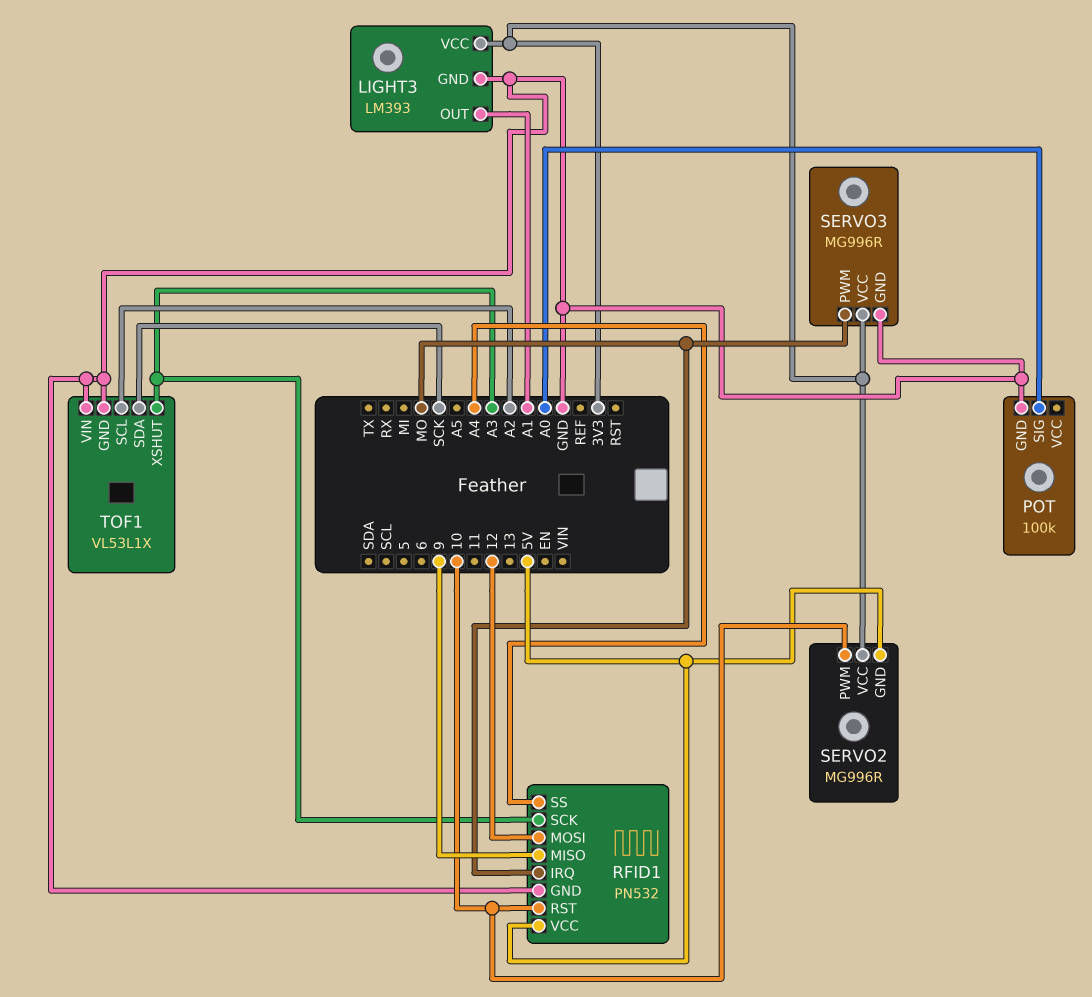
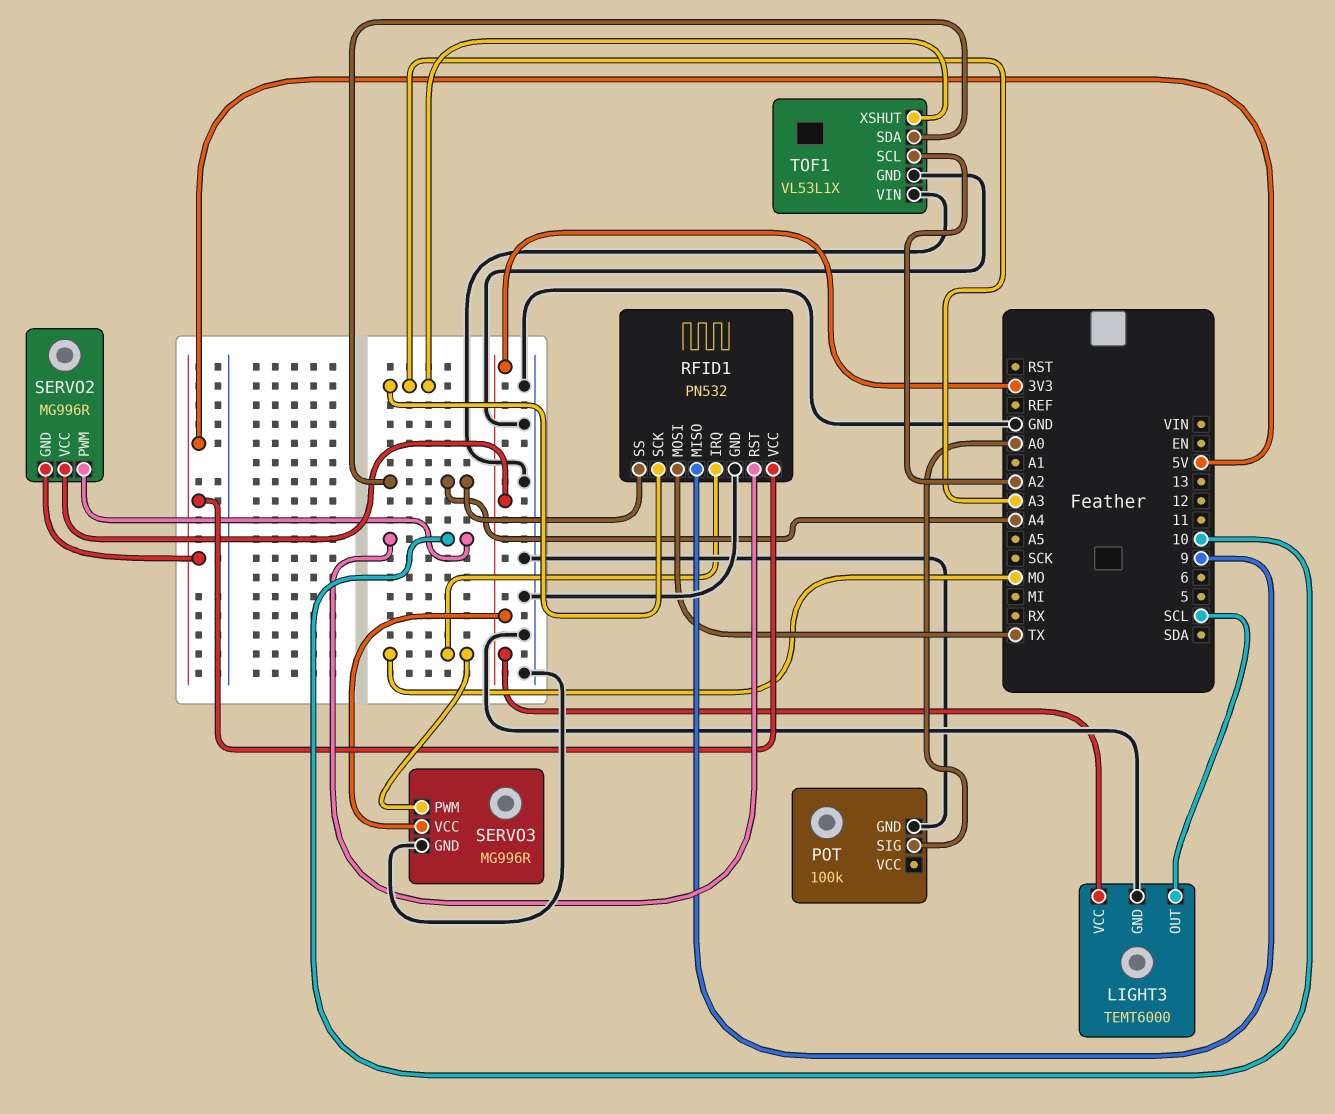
LIGHT3: LM393 -> TEMT6000
LIGHT3 pin OUT: A1 -> SCL
RFID1 pin MOSI: 12 -> TX
TOF1 pin SDA: SCK -> A4

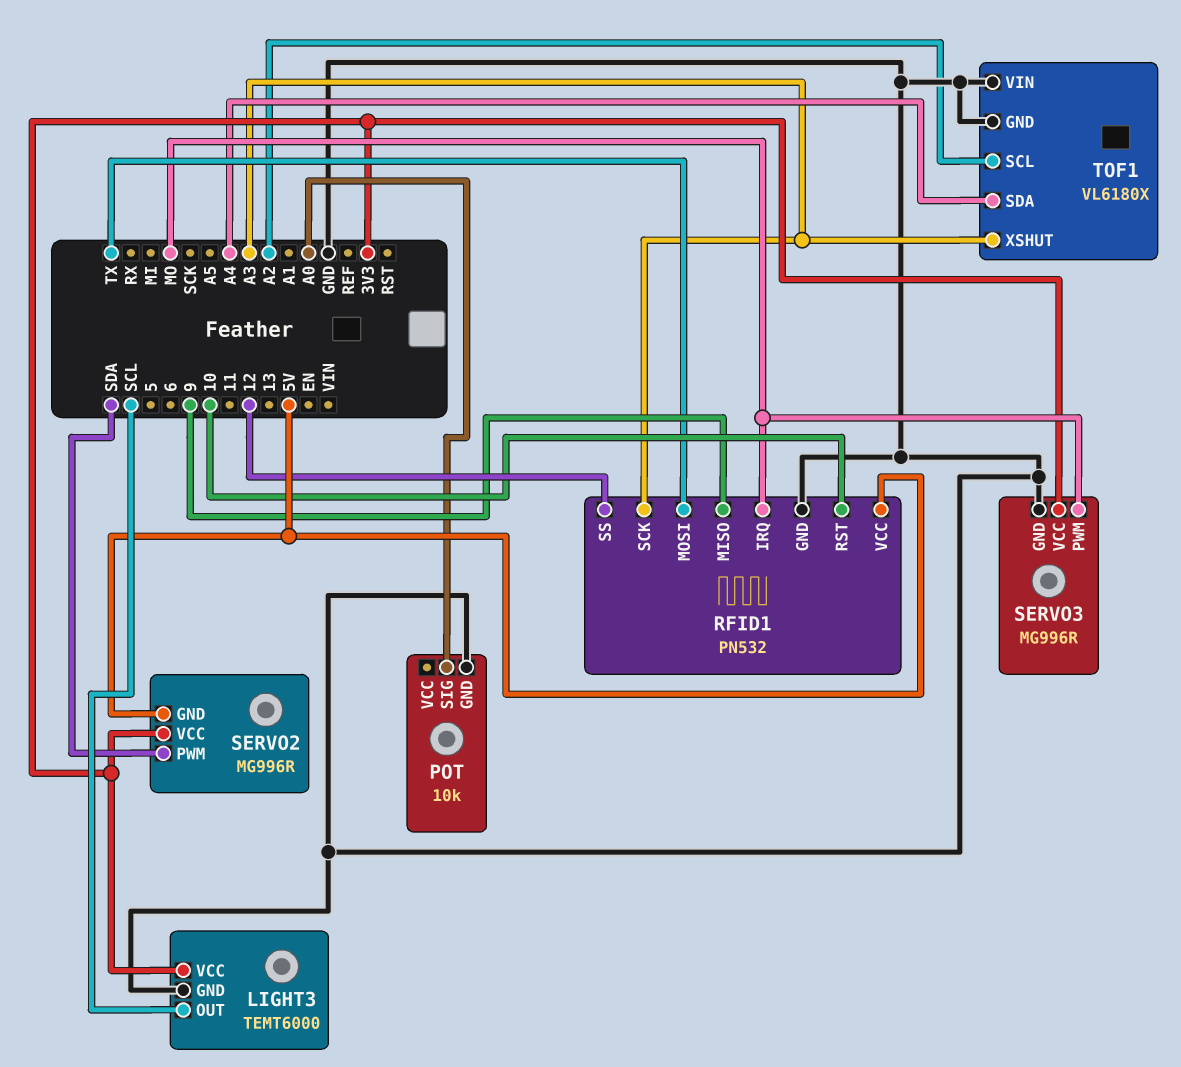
POT: 100k -> 10k
RFID1 pin SS: A4 -> 12
SERVO2 pin PWM: 10 -> SDA
TOF1: VL53L1X -> VL6180X

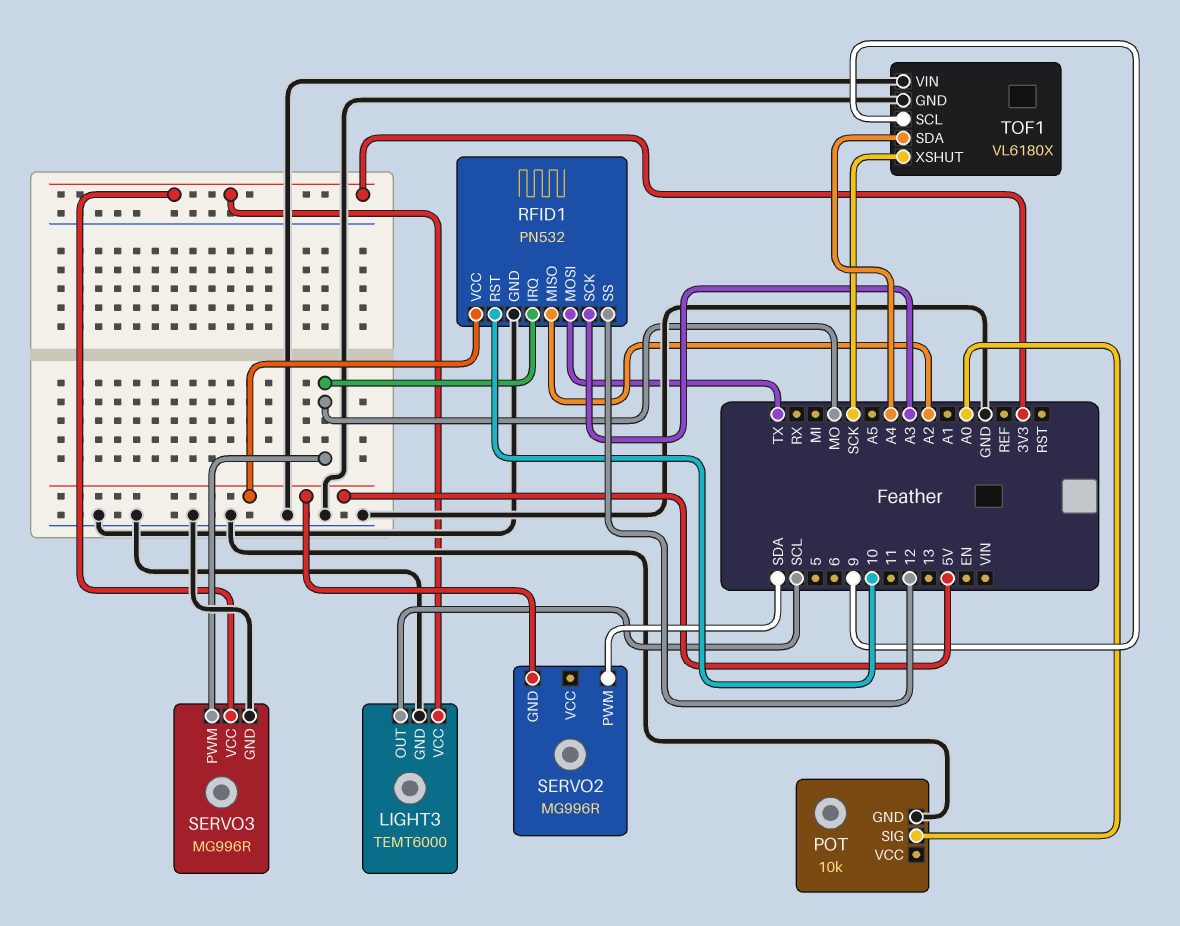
RFID1 pin MISO: 9 -> A2
SERVO2 pin VCC: 3V3 -> none
TOF1 pin SCL: A2 -> 9
TOF1 pin XSHUT: A3 -> SCK

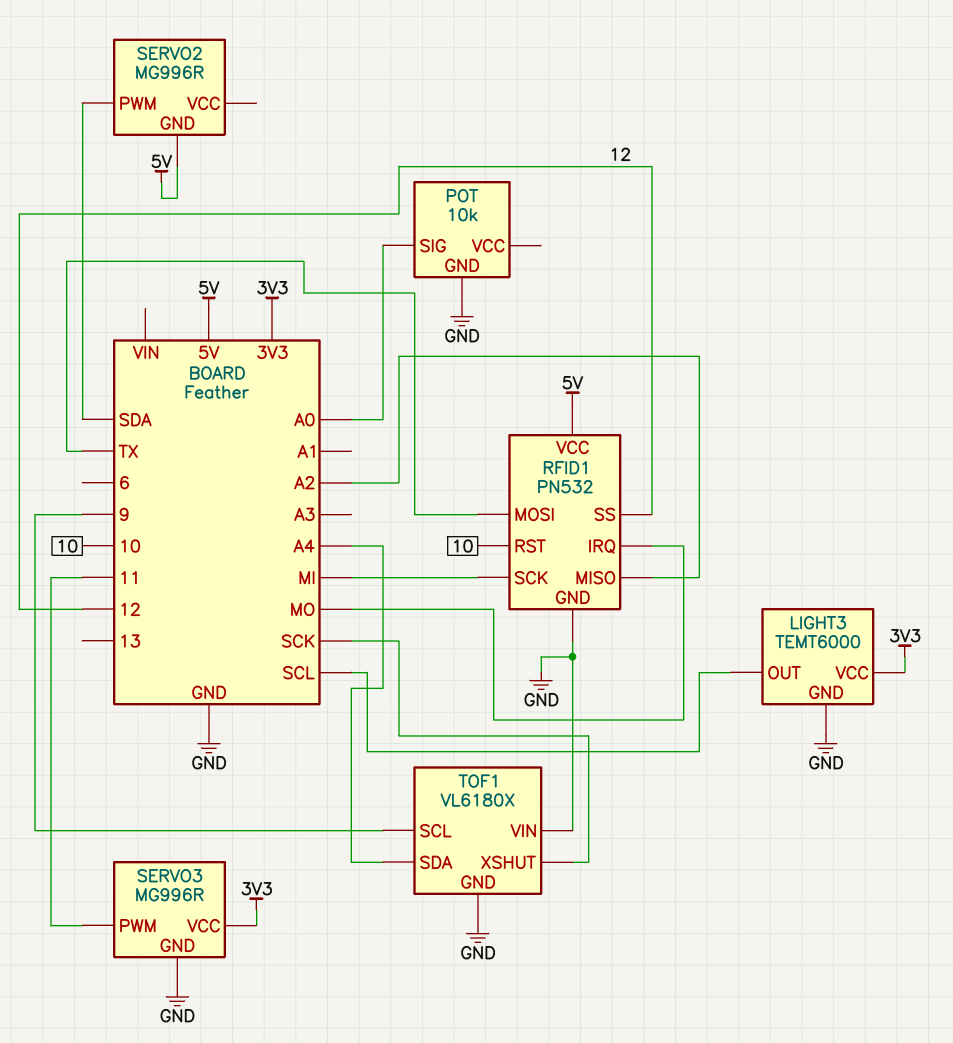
RFID1 pin SCK: A3 -> MI
SERVO3 pin PWM: MO -> 11

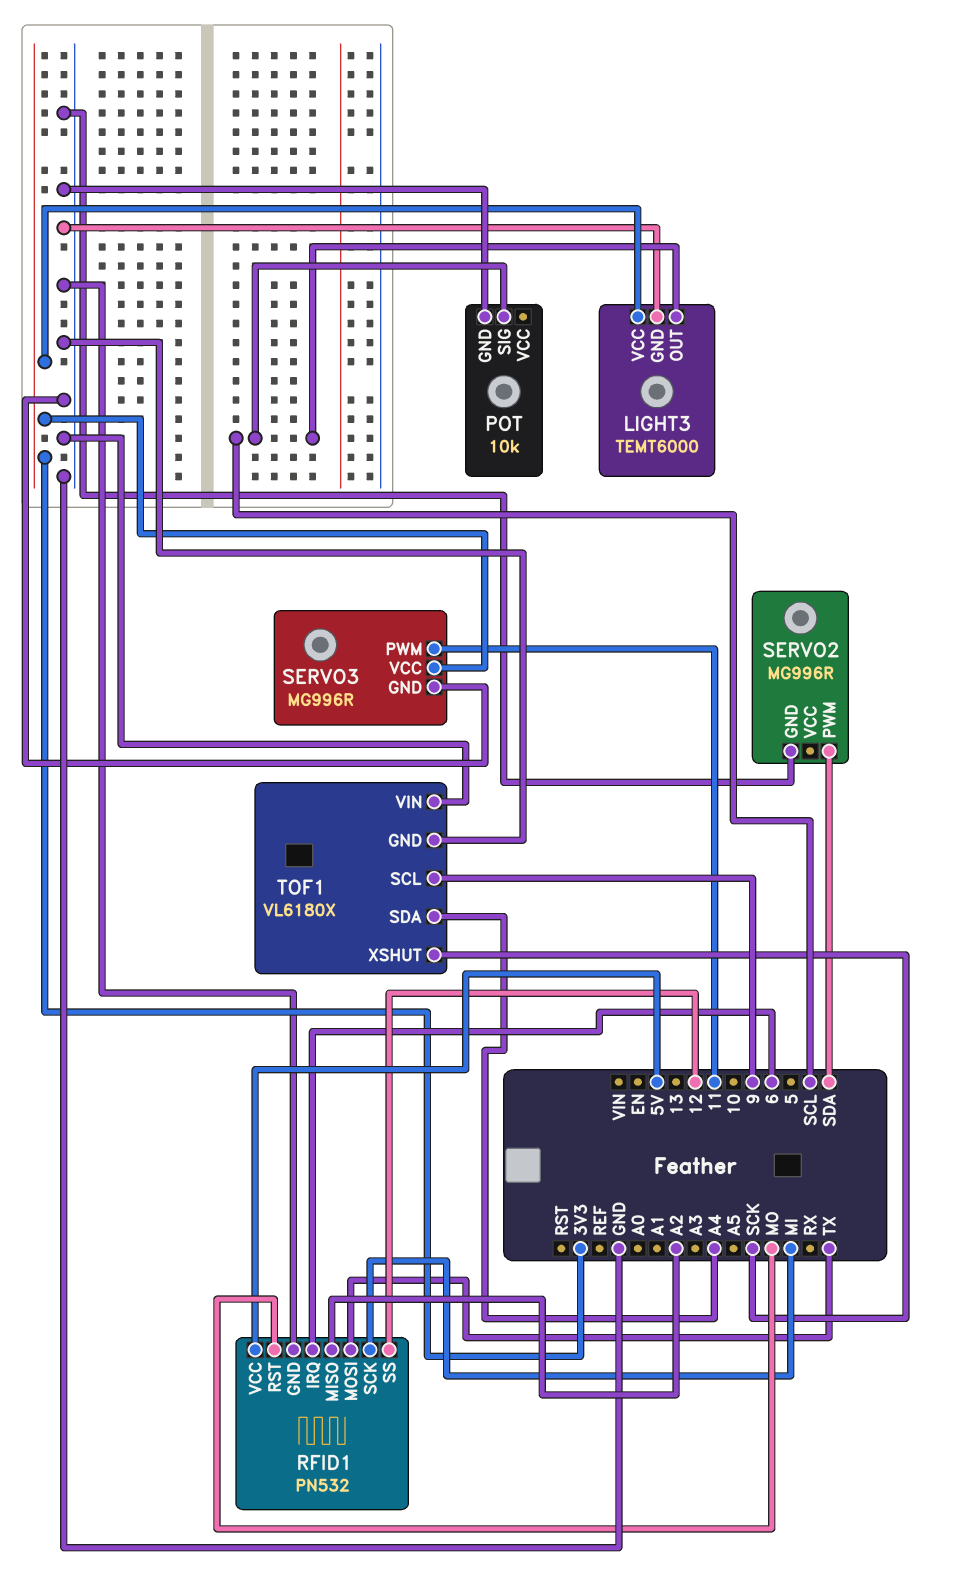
POT pin SIG: A0 -> SCL
RFID1 pin IRQ: MO -> 6
RFID1 pin RST: 10 -> MO
SERVO2 pin GND: 5V -> GND

